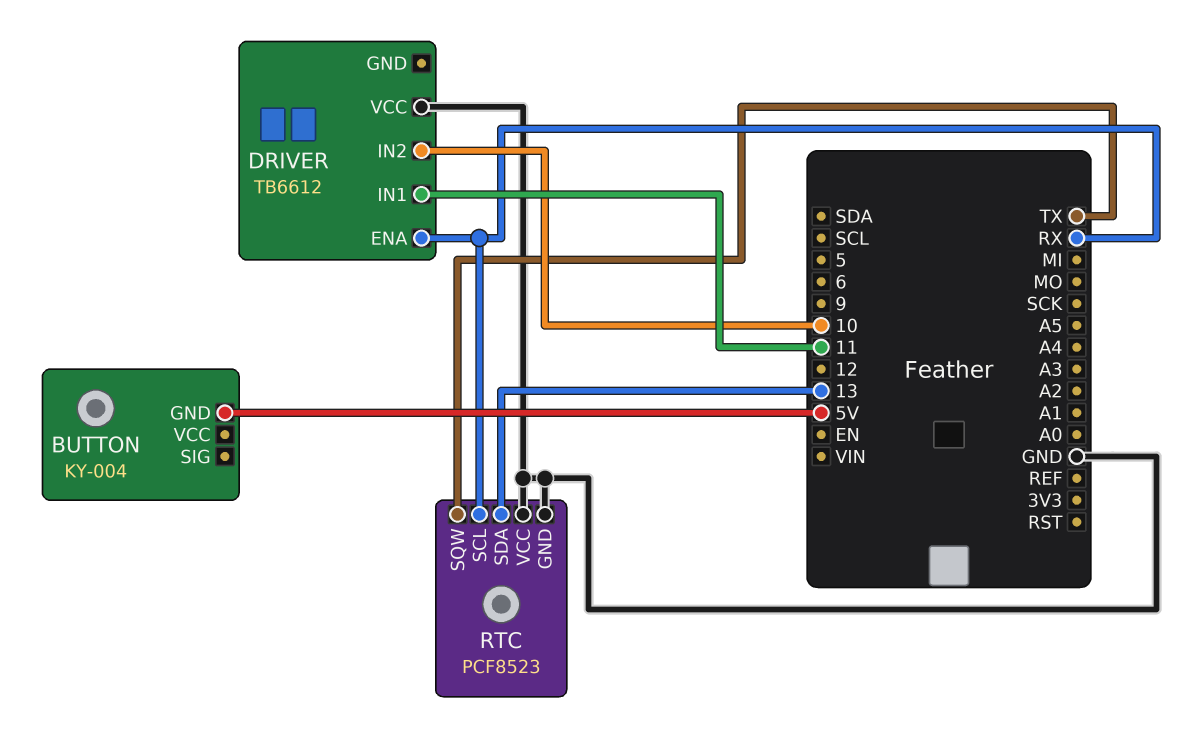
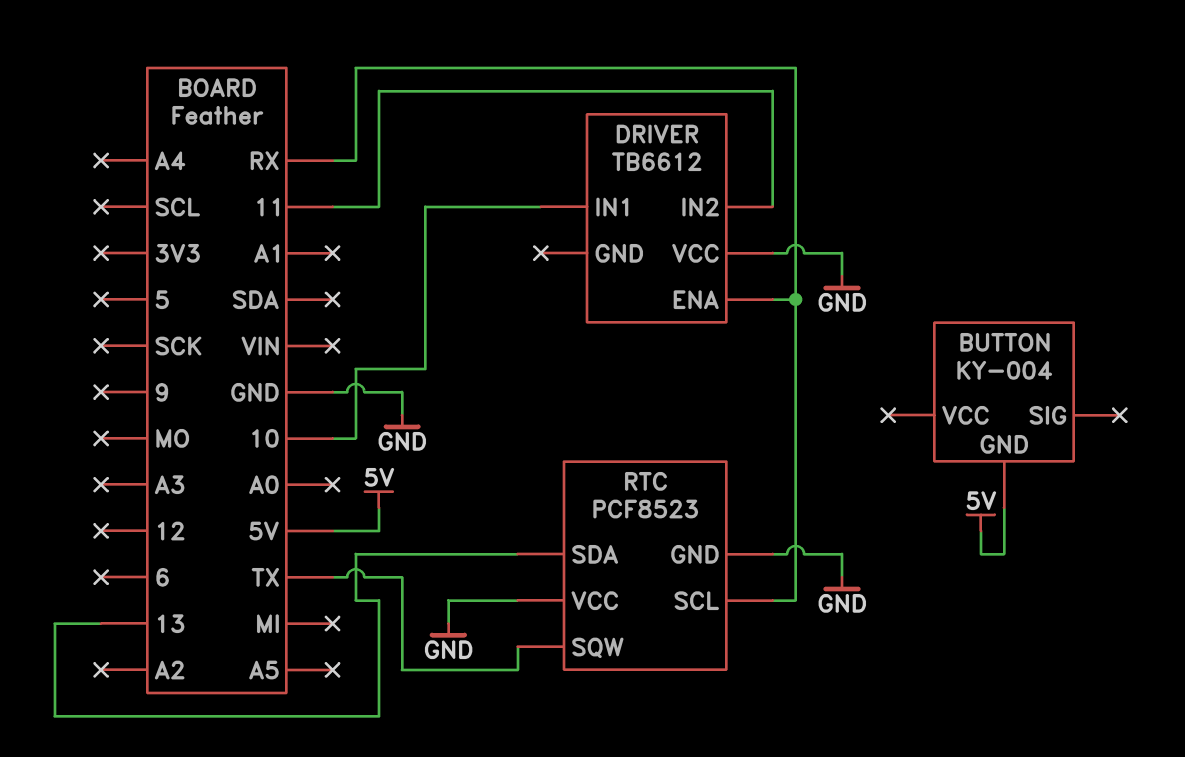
DRIVER pin IN1: 11 -> 10
DRIVER pin IN2: 10 -> 11

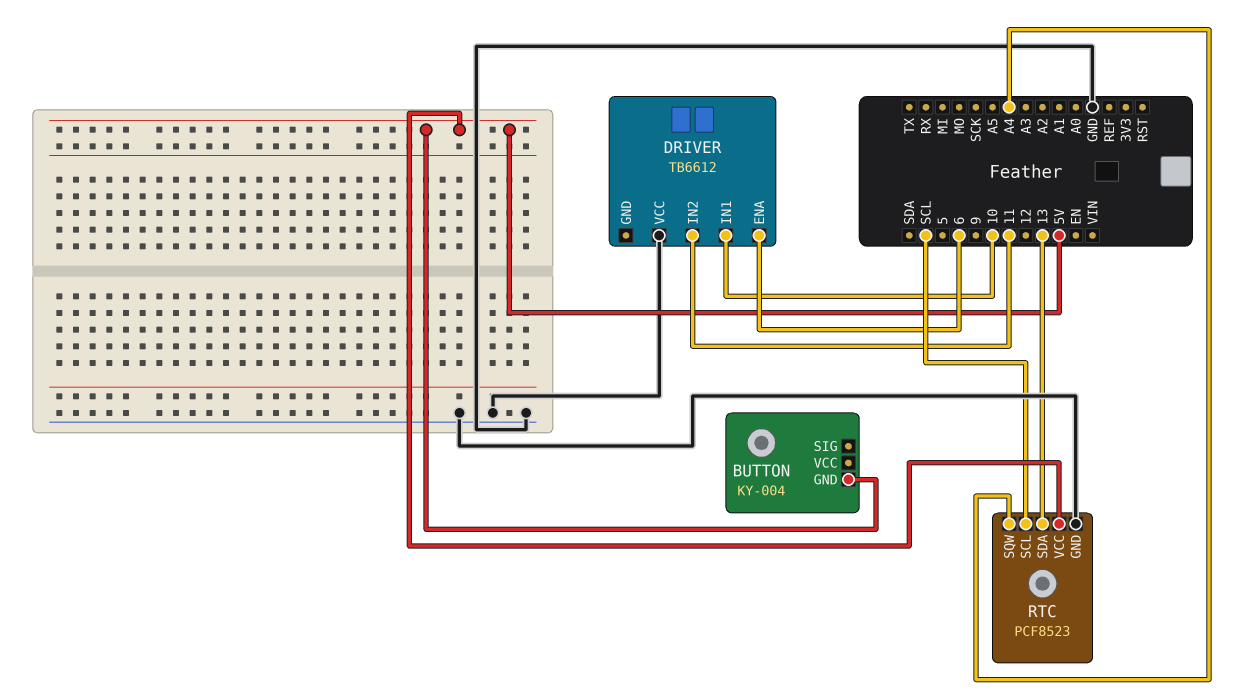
DRIVER pin ENA: RX -> 6
RTC pin SCL: RX -> SCL
RTC pin SQW: TX -> A4
RTC pin VCC: GND -> 5V

